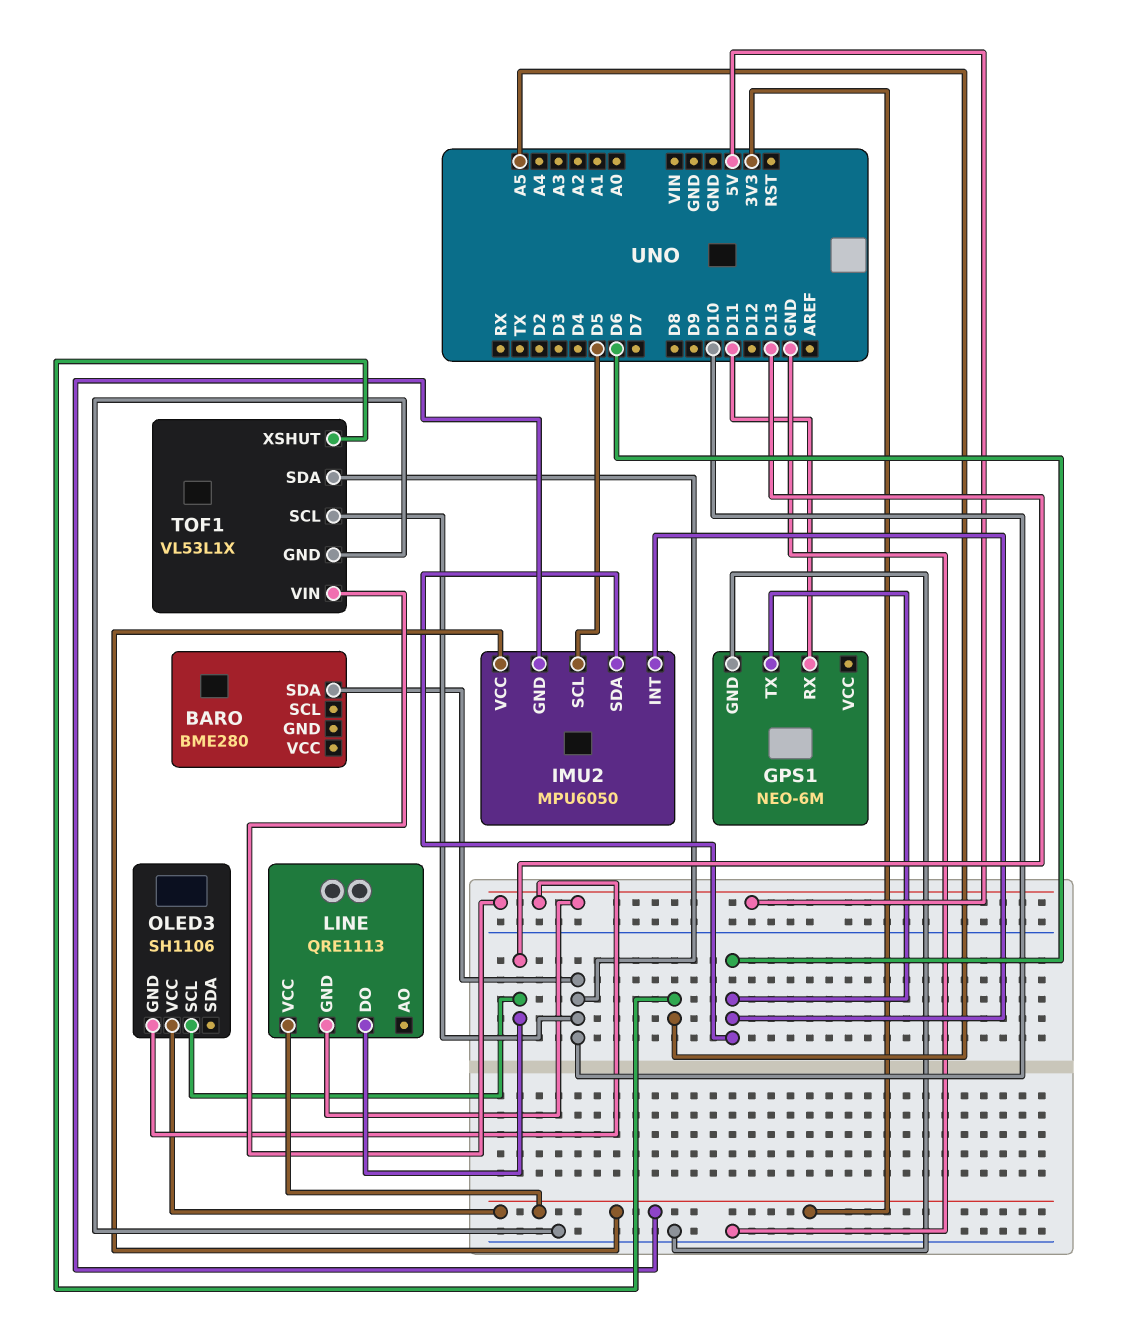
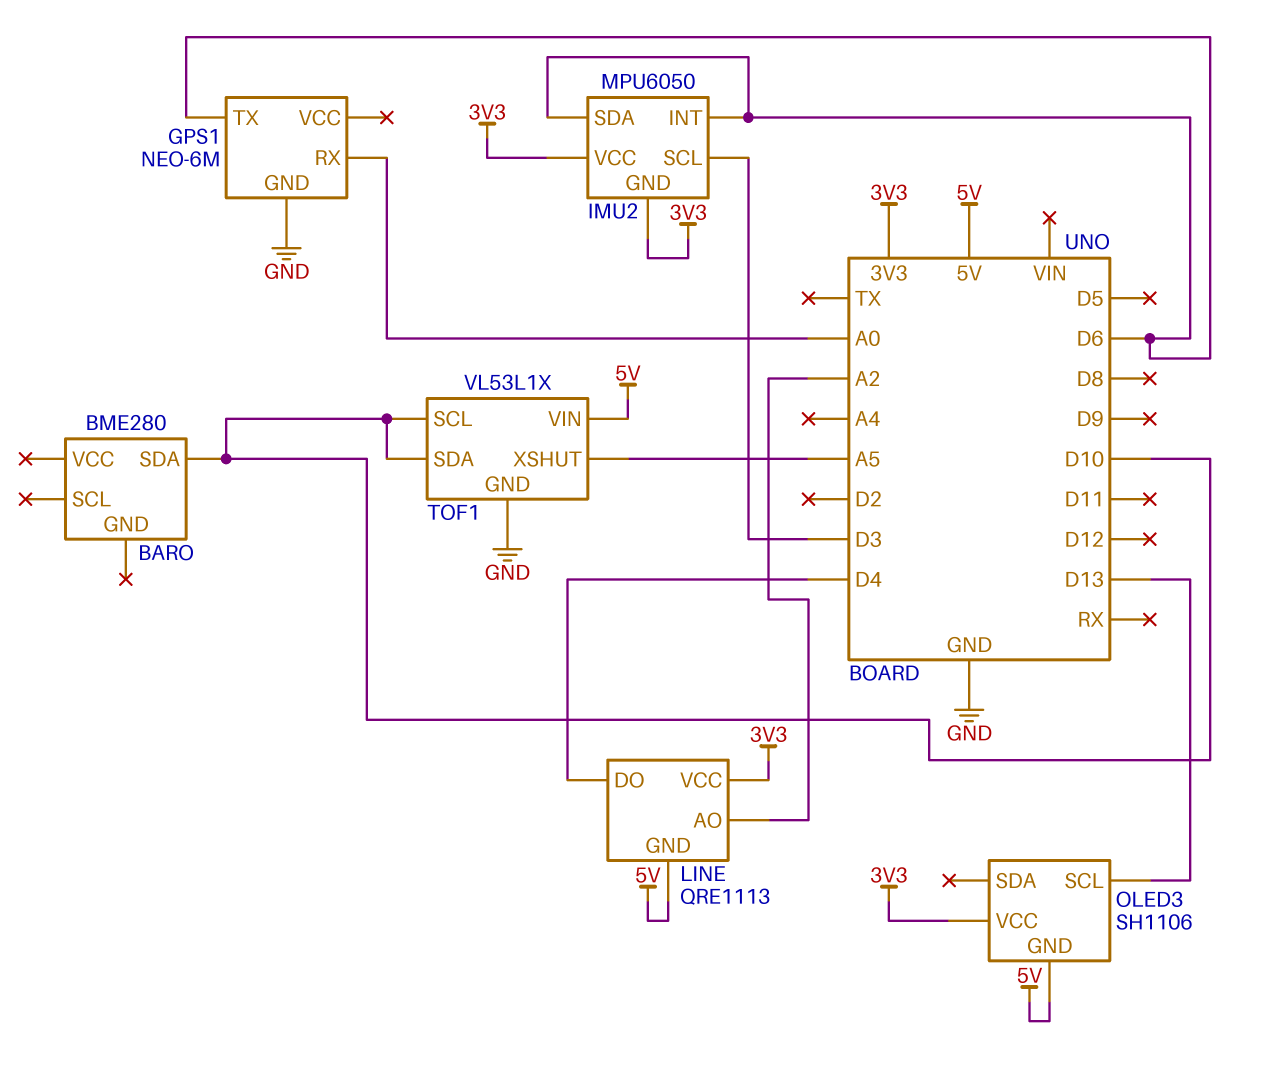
GPS1 pin RX: D11 -> A0
IMU2 pin SCL: D5 -> D3
LINE pin AO: none -> A2
LINE pin DO: D13 -> D4

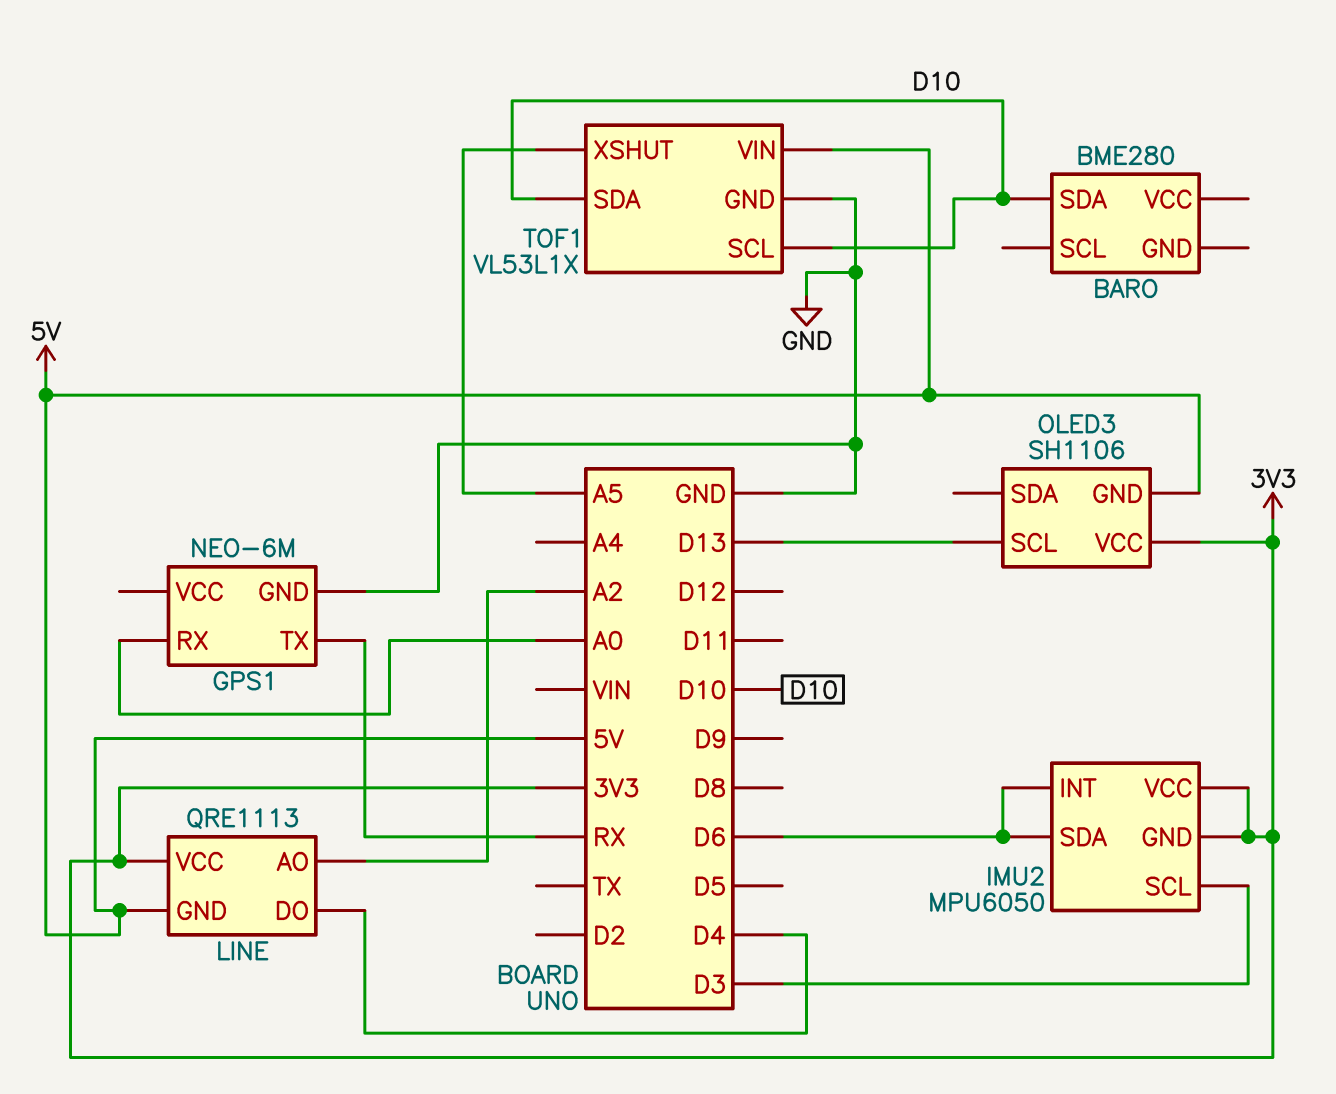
GPS1 pin TX: D6 -> RX

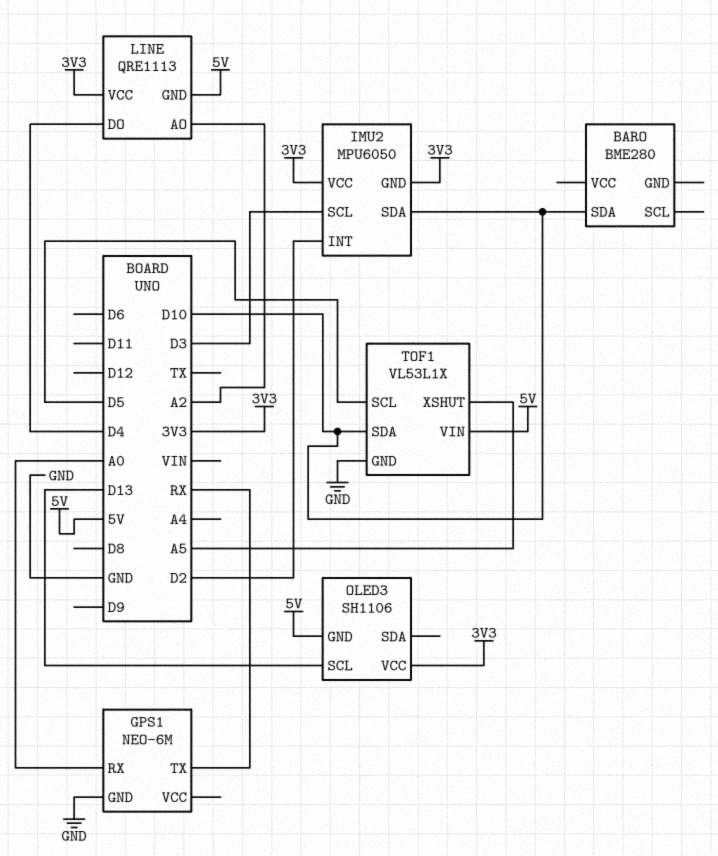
IMU2 pin INT: D6 -> D2
IMU2 pin SDA: D6 -> D10
TOF1 pin SCL: D10 -> D5

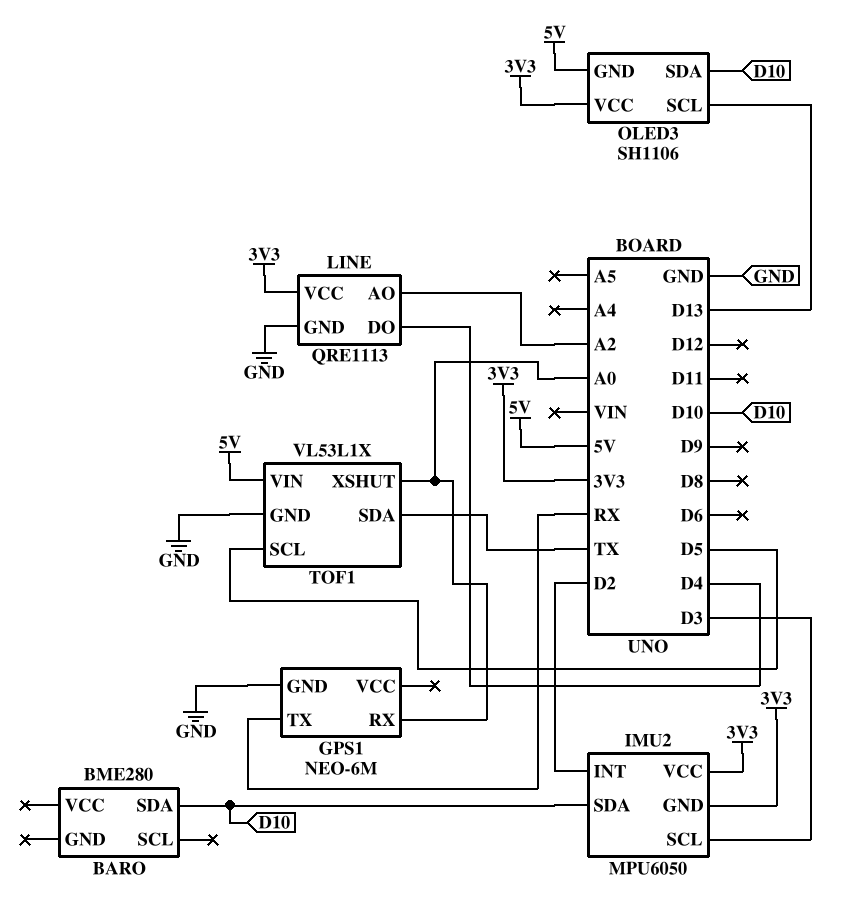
LINE pin GND: 5V -> GND
OLED3 pin SDA: none -> D10
TOF1 pin SDA: D10 -> TX
TOF1 pin XSHUT: A5 -> A0

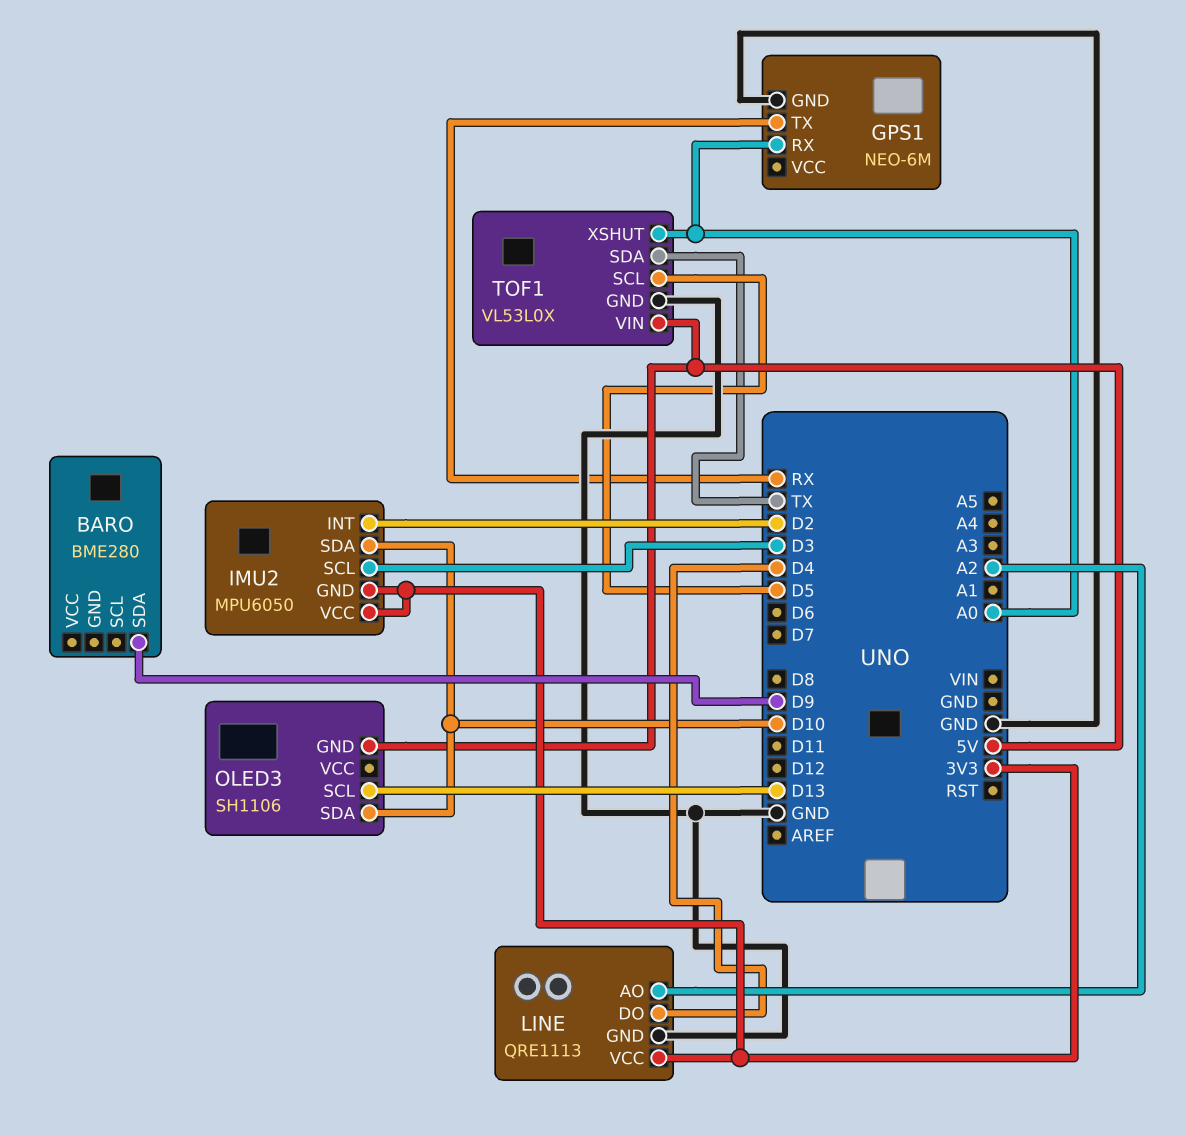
BARO pin SDA: D10 -> D9
OLED3 pin VCC: 3V3 -> none
TOF1: VL53L1X -> VL53L0X

